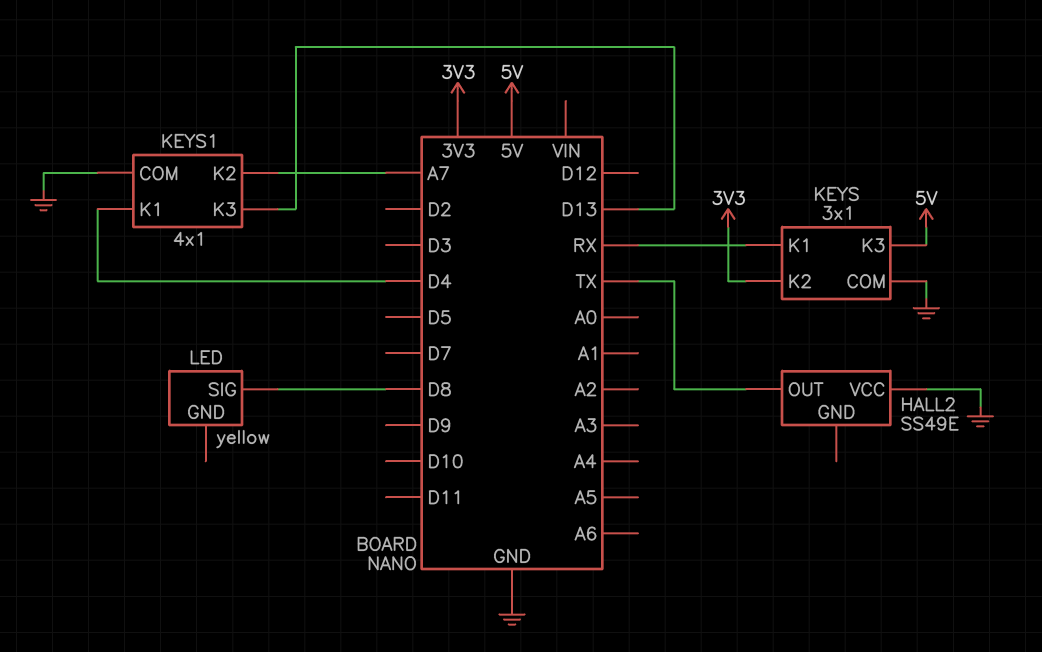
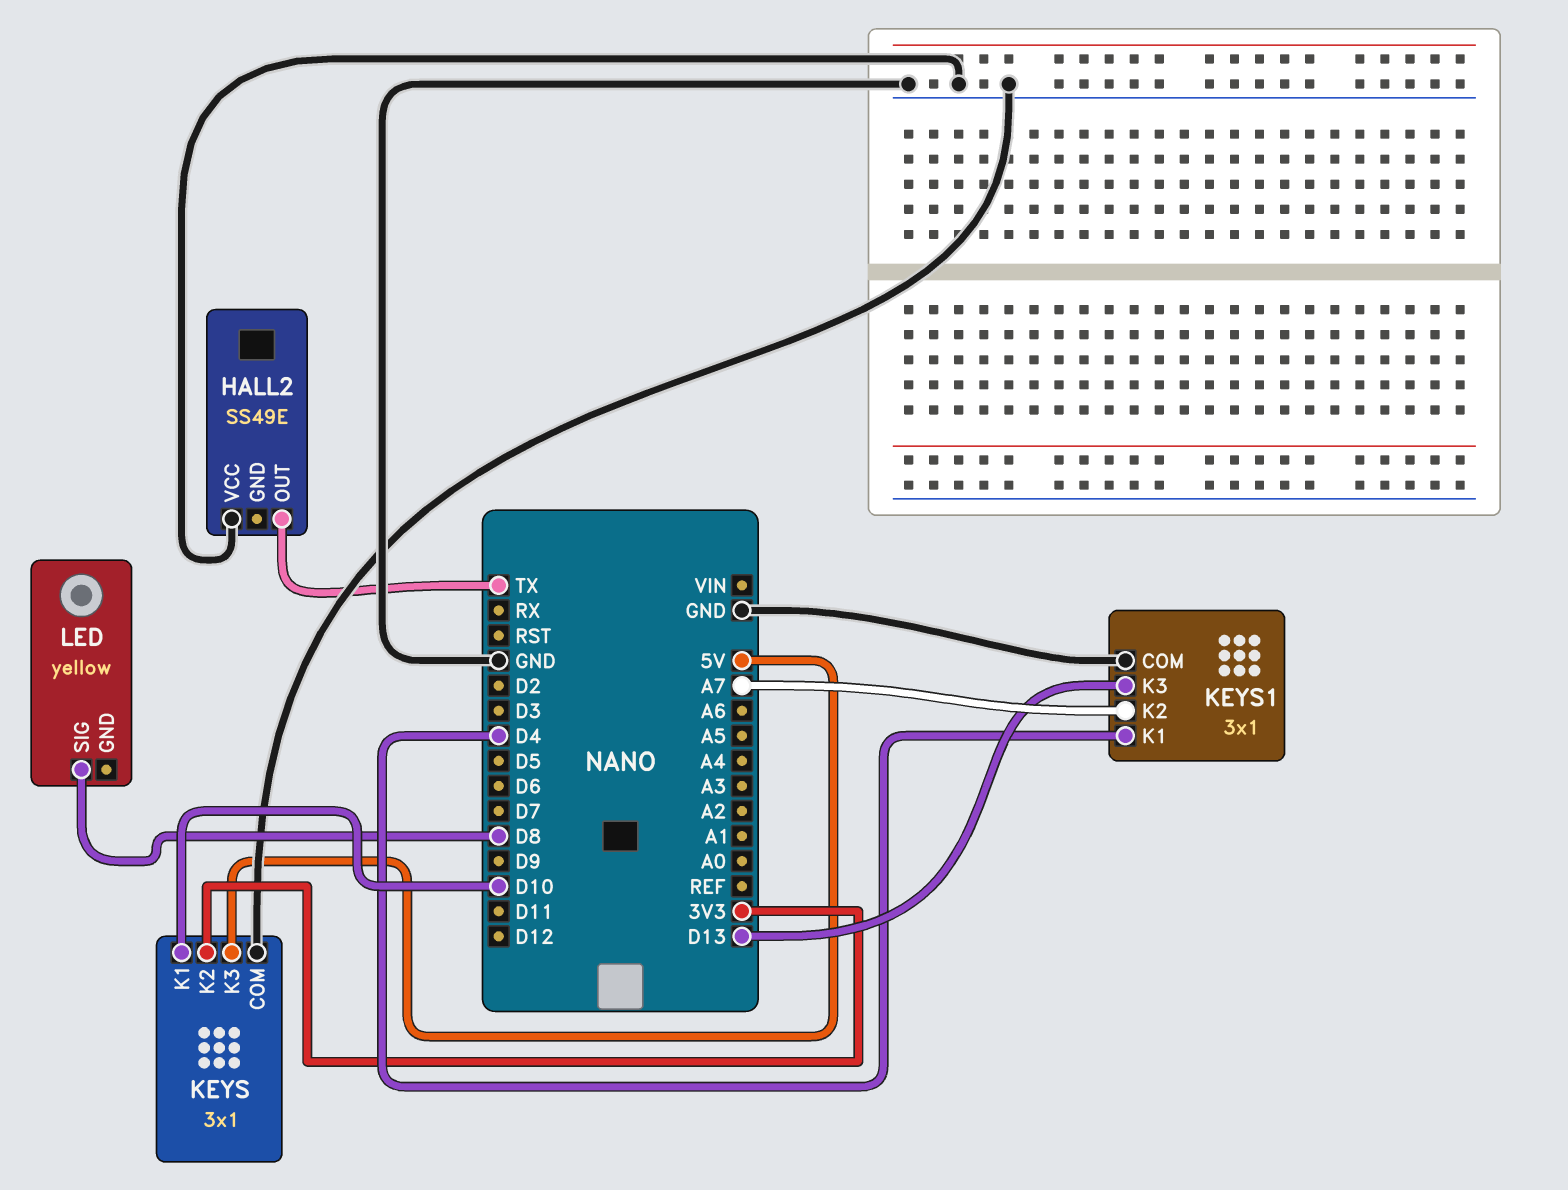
KEYS pin K1: RX -> D10
KEYS1: 4x1 -> 3x1

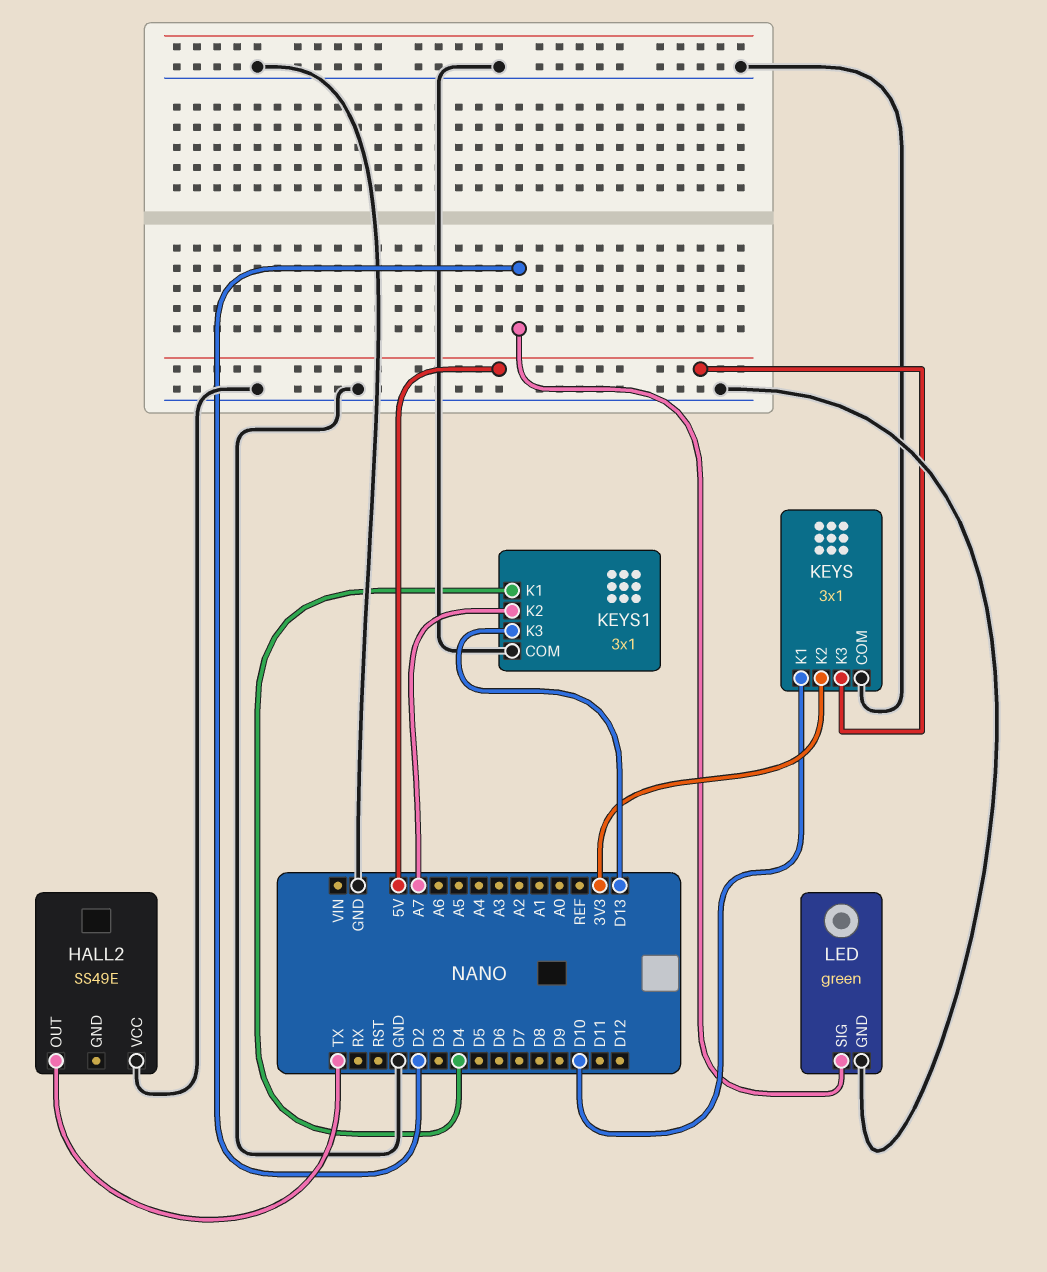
LED: yellow -> green
LED pin GND: none -> GND
LED pin SIG: D8 -> D2

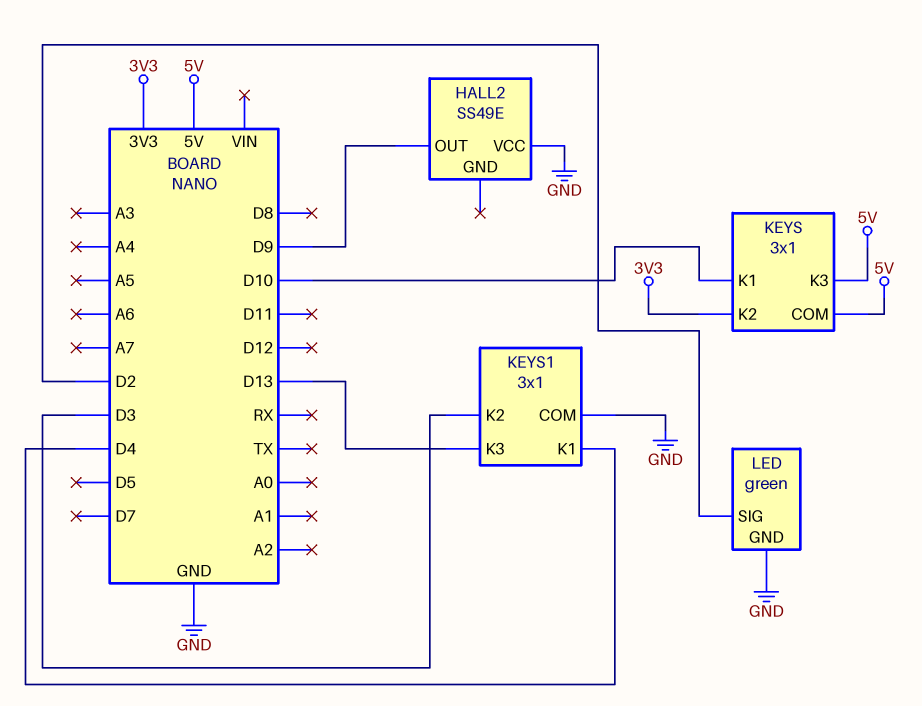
HALL2 pin OUT: TX -> D9
KEYS pin COM: GND -> 5V
KEYS1 pin K2: A7 -> D3

